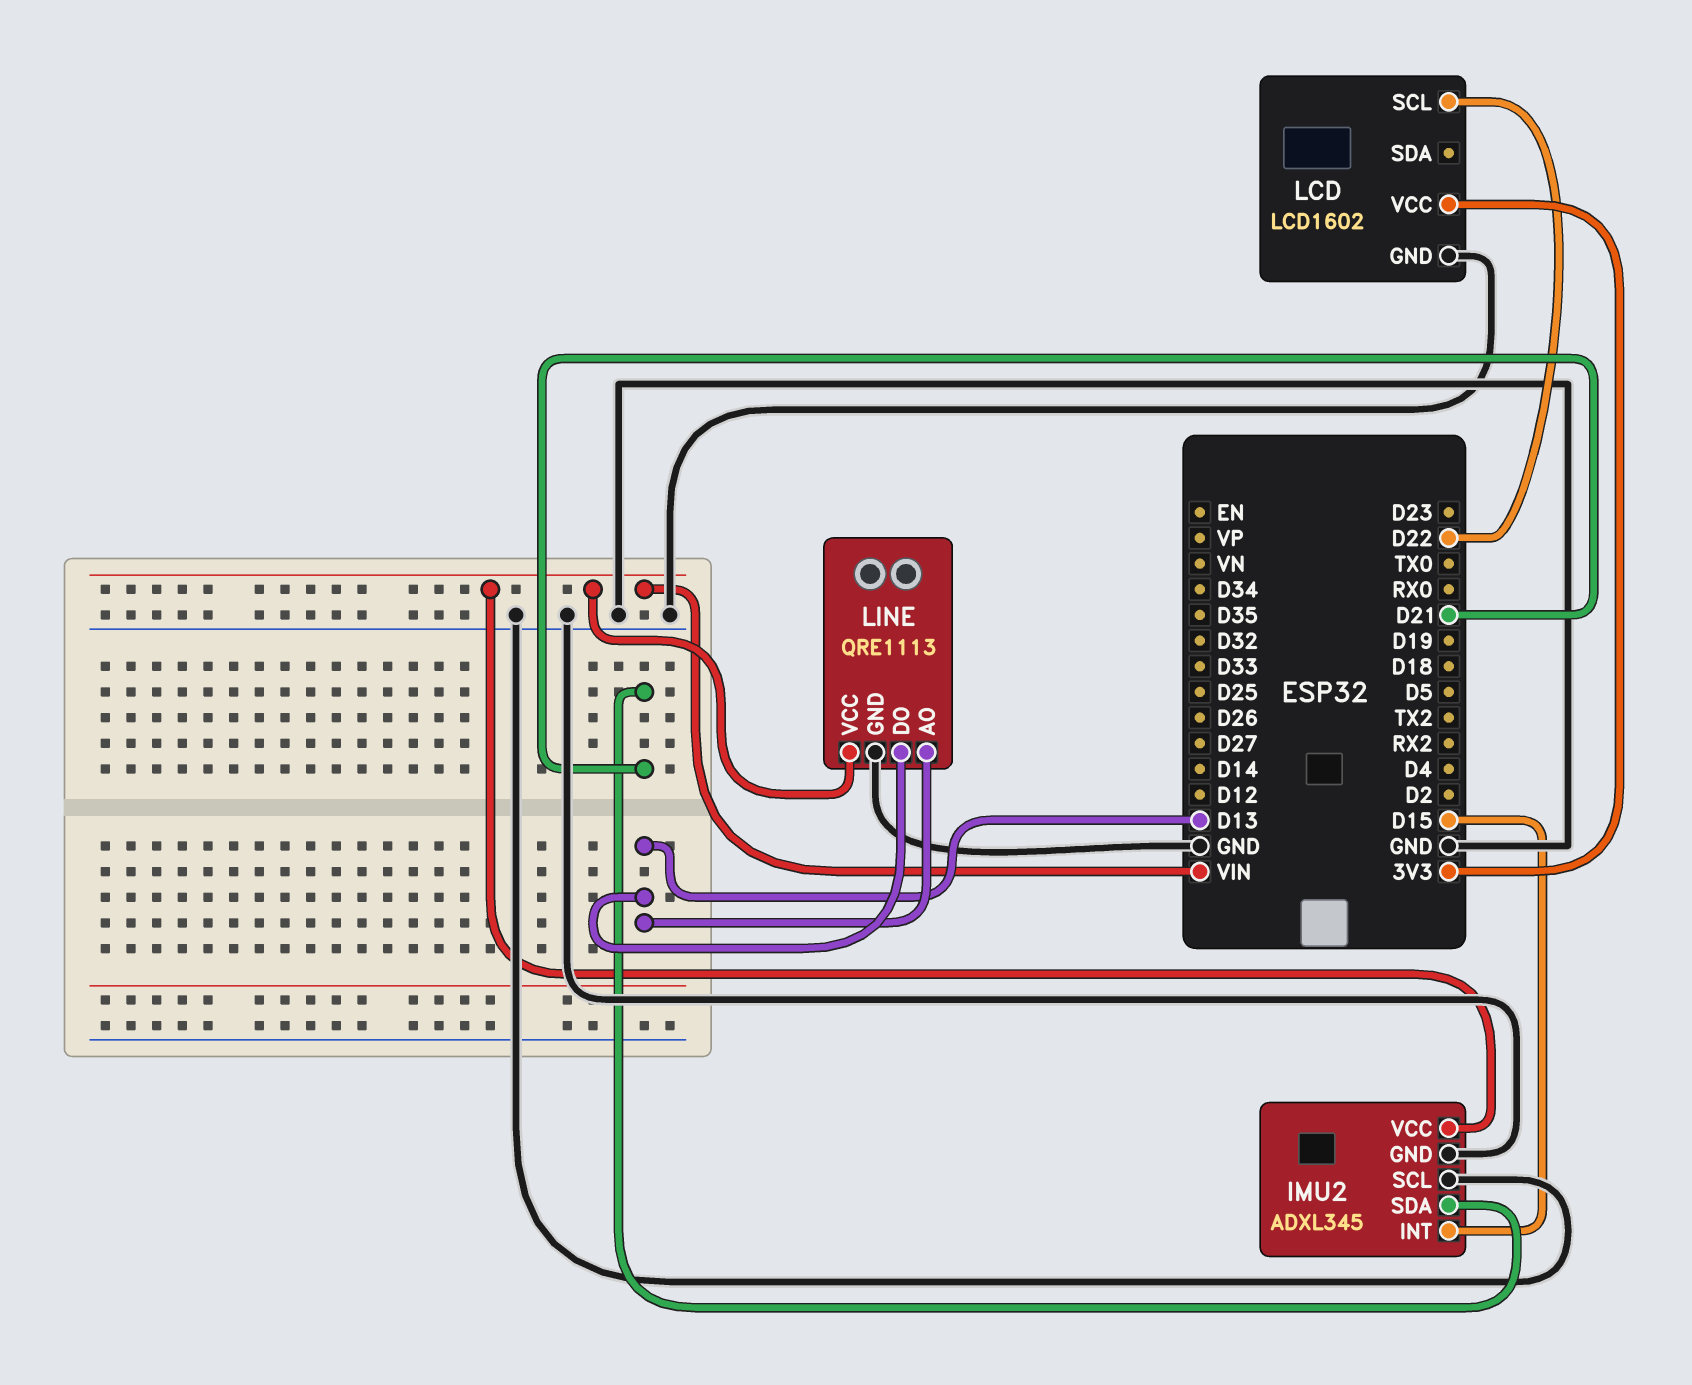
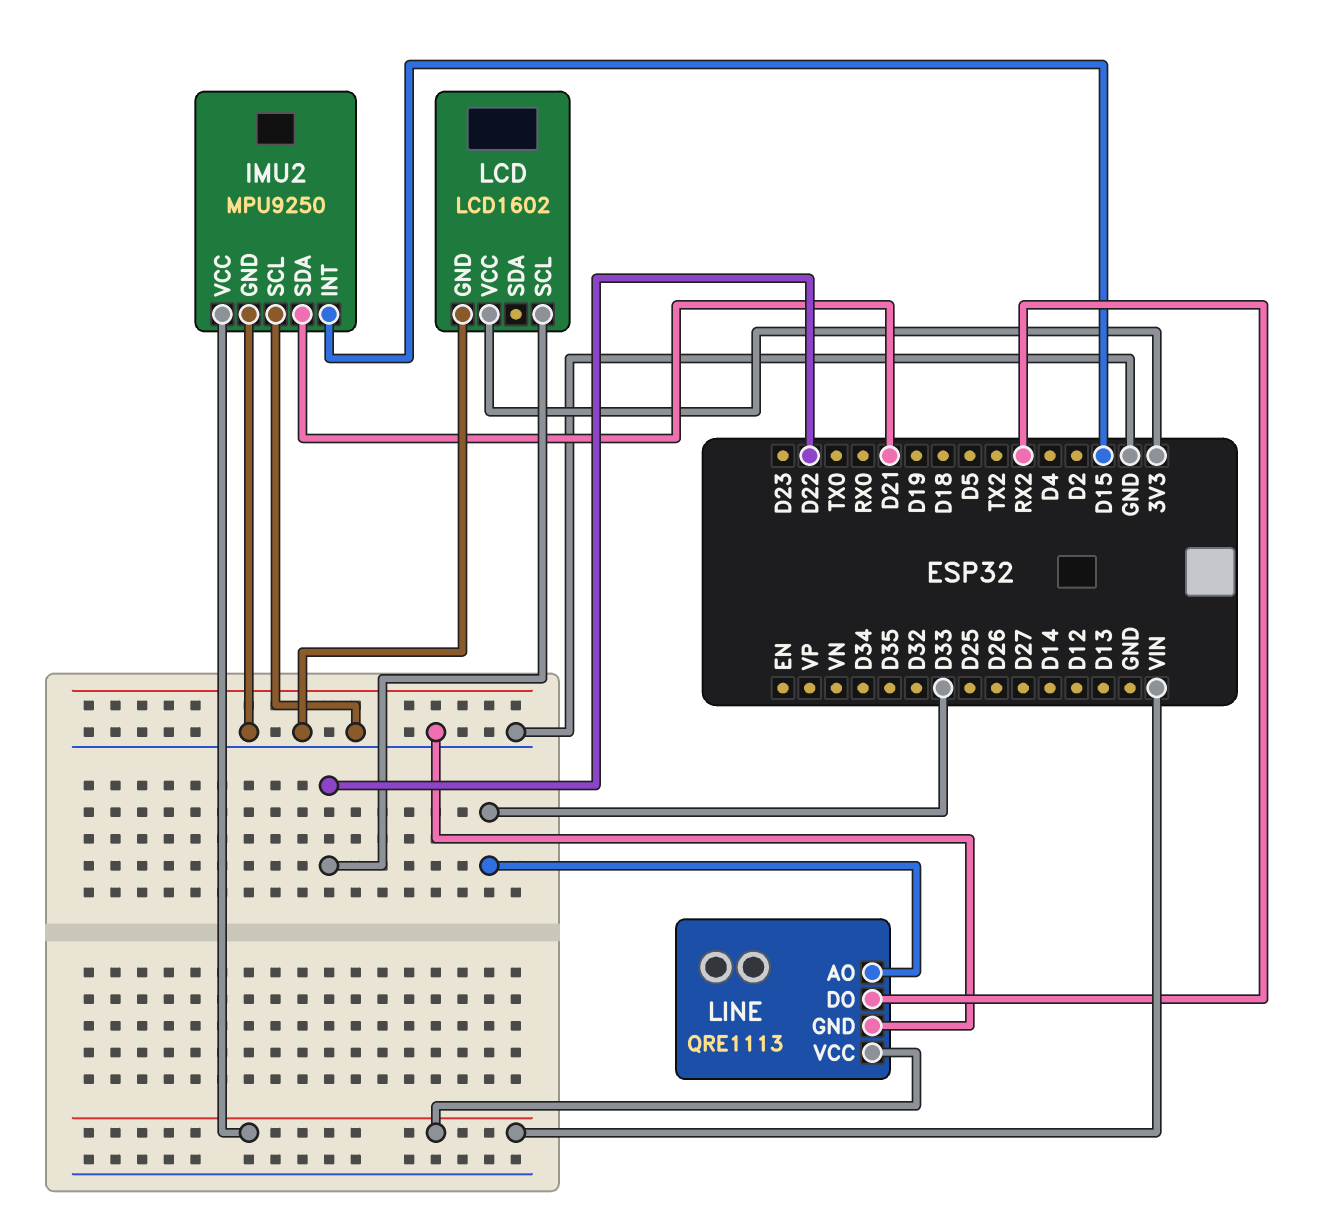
IMU2: ADXL345 -> MPU9250
LINE pin AO: D13 -> D33
LINE pin DO: D13 -> RX2

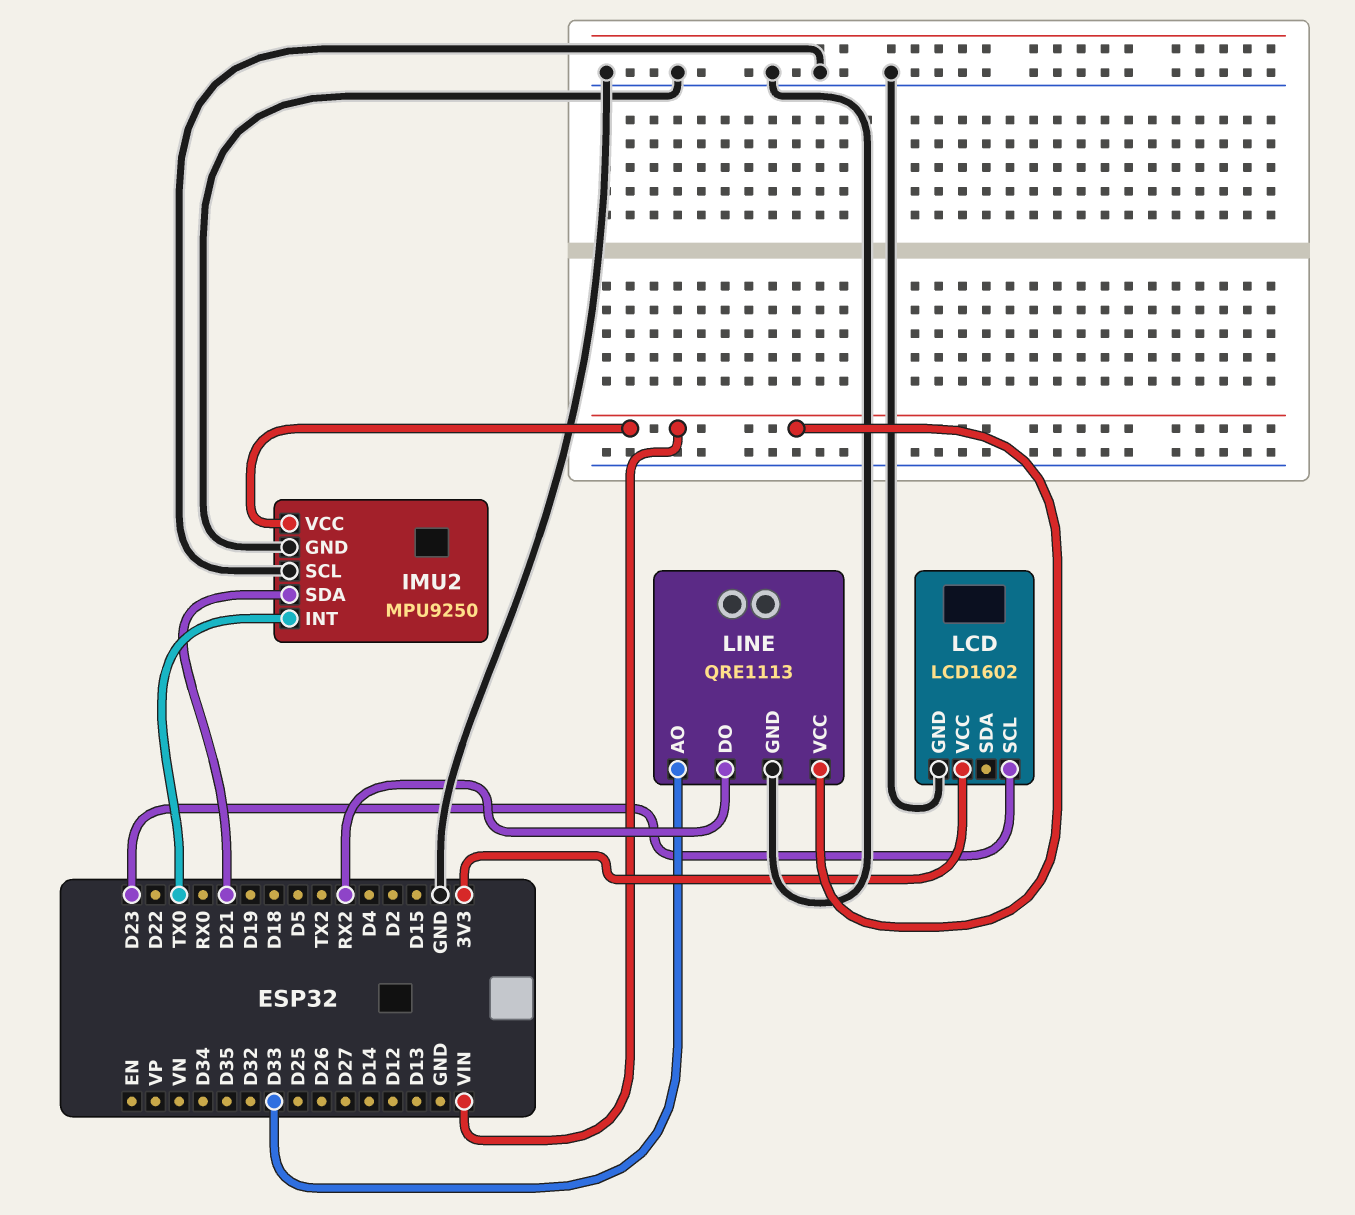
IMU2 pin INT: D15 -> TX0
LCD pin SCL: D22 -> D23

